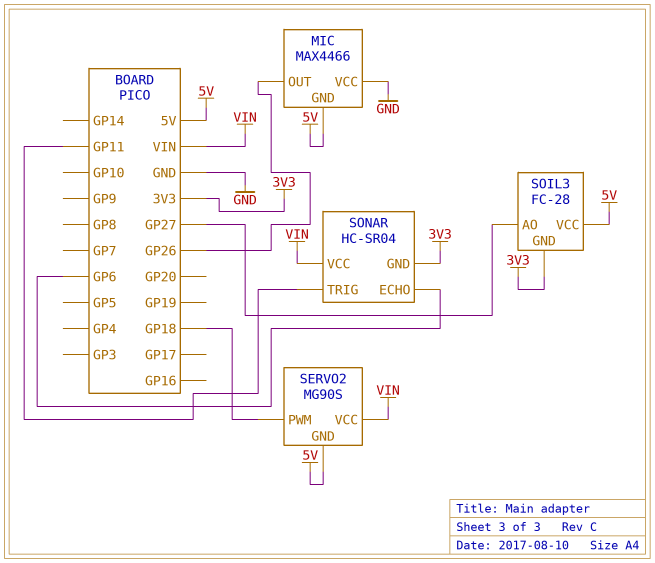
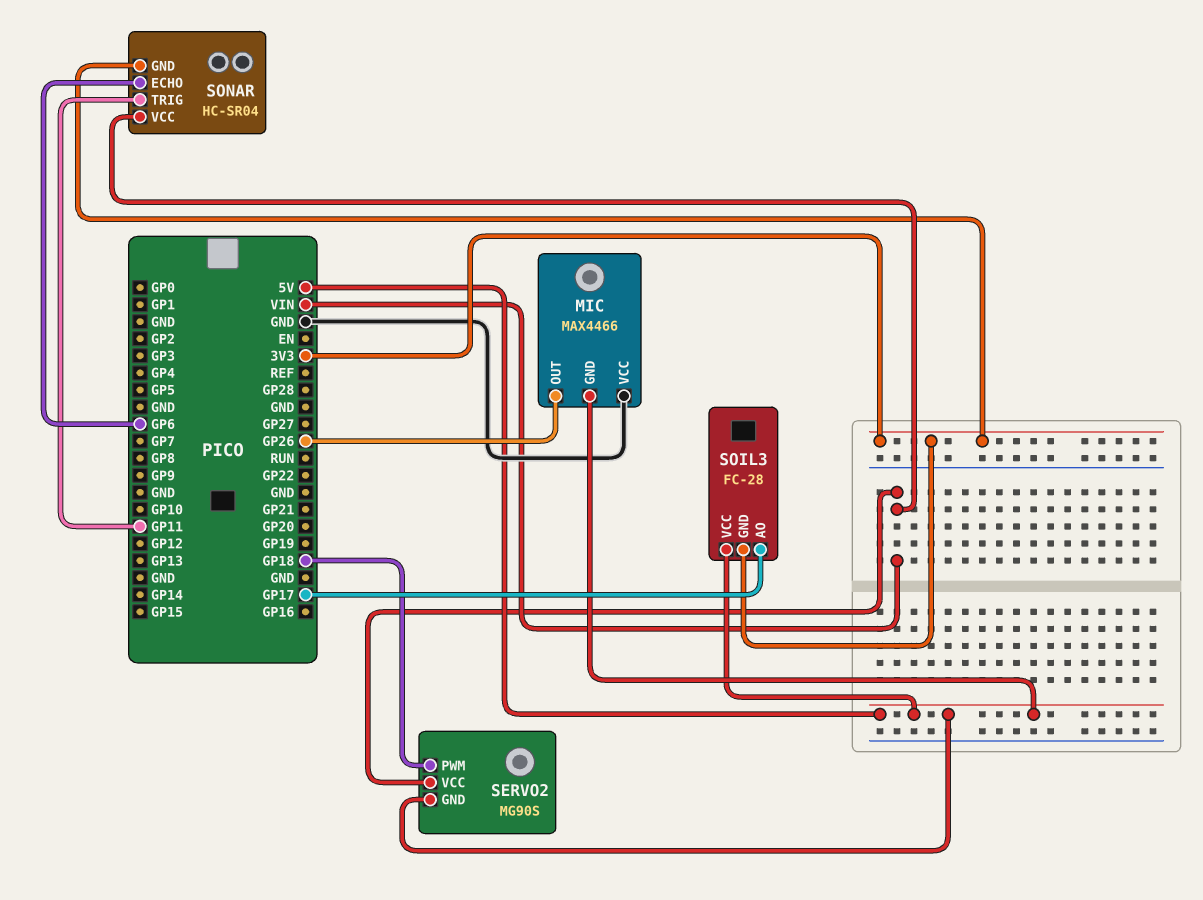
SOIL3 pin AO: GP27 -> GP17

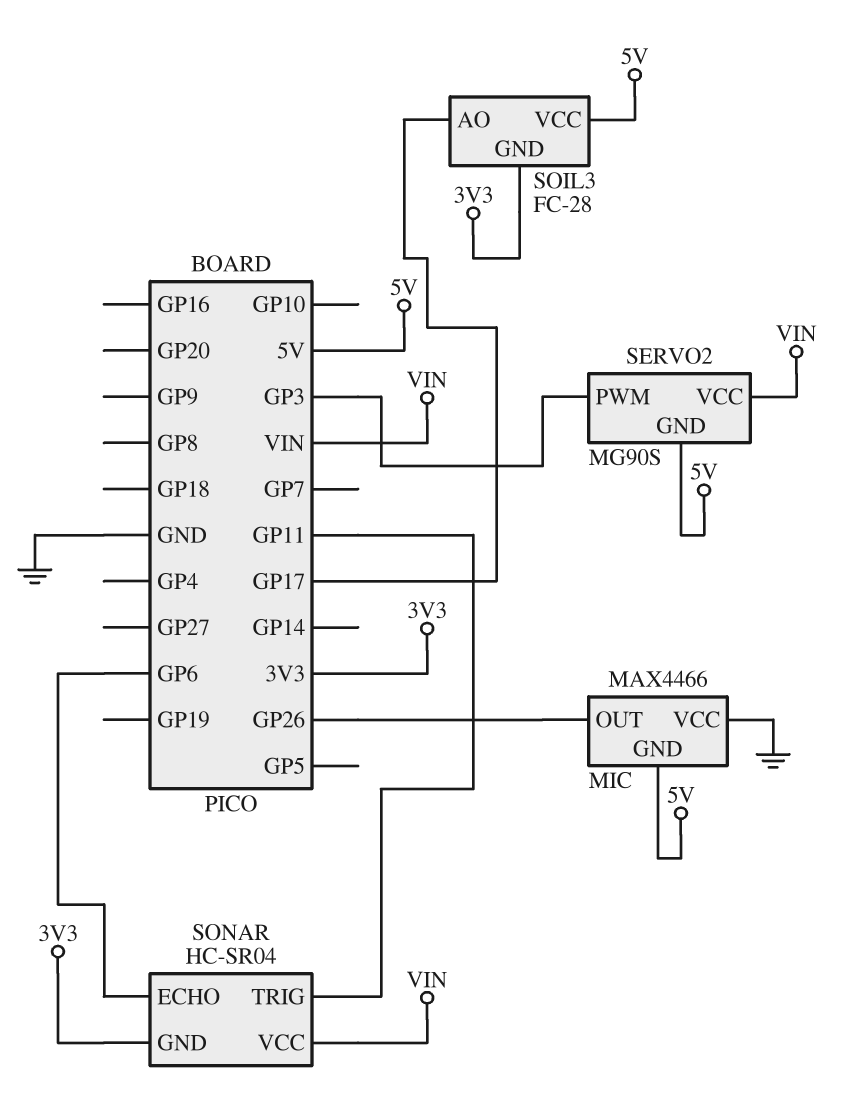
SERVO2 pin PWM: GP18 -> GP3

